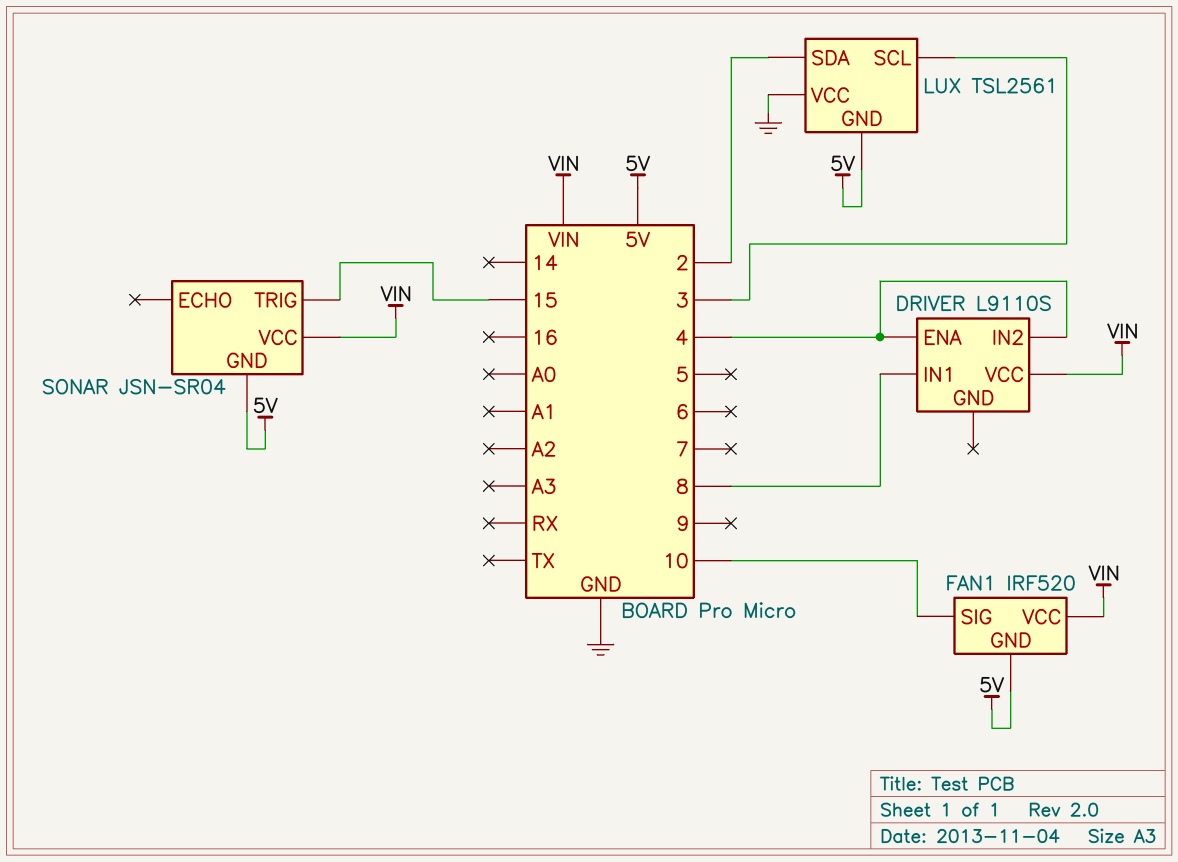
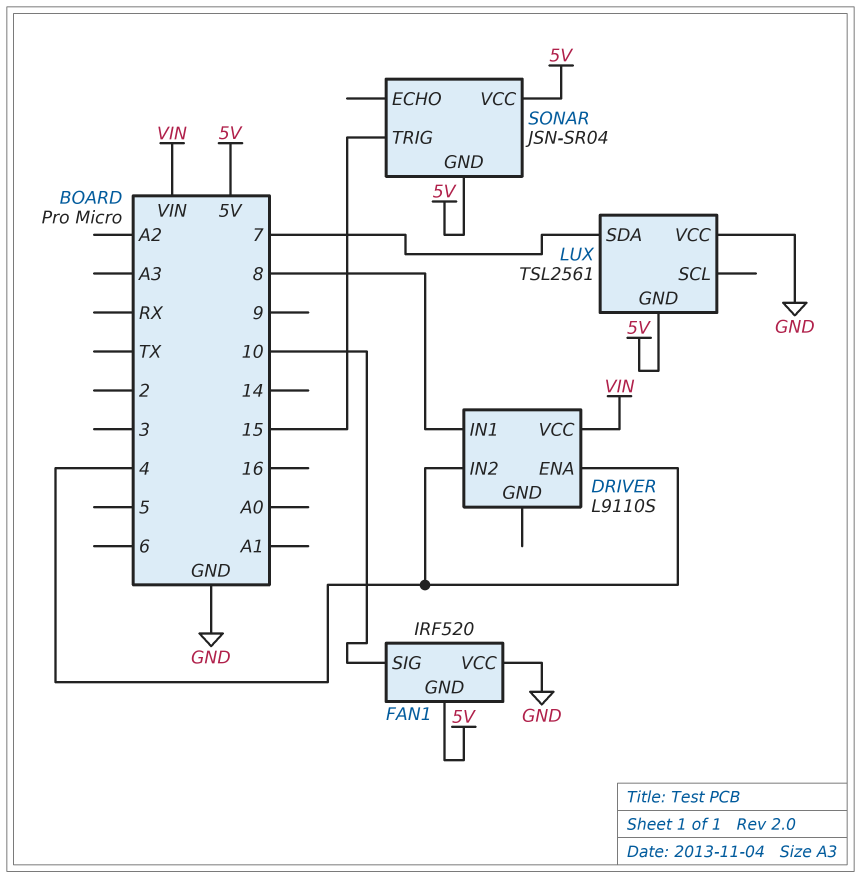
FAN1 pin VCC: VIN -> GND
LUX pin SCL: 3 -> none
LUX pin SDA: 2 -> 7
SONAR pin VCC: VIN -> 5V

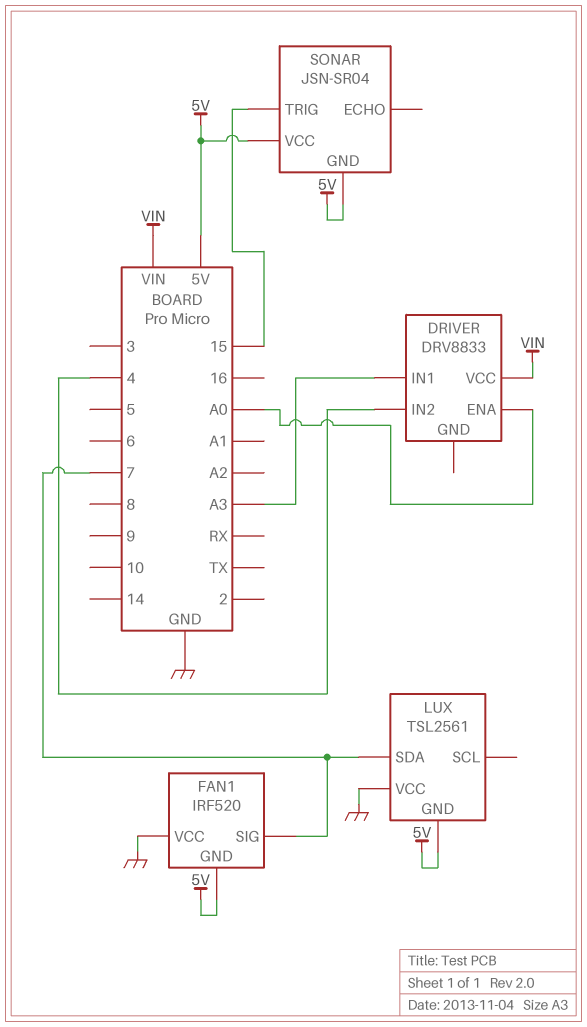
DRIVER: L9110S -> DRV8833
DRIVER pin ENA: 4 -> A0
DRIVER pin IN1: 8 -> A3
FAN1 pin SIG: 10 -> 7

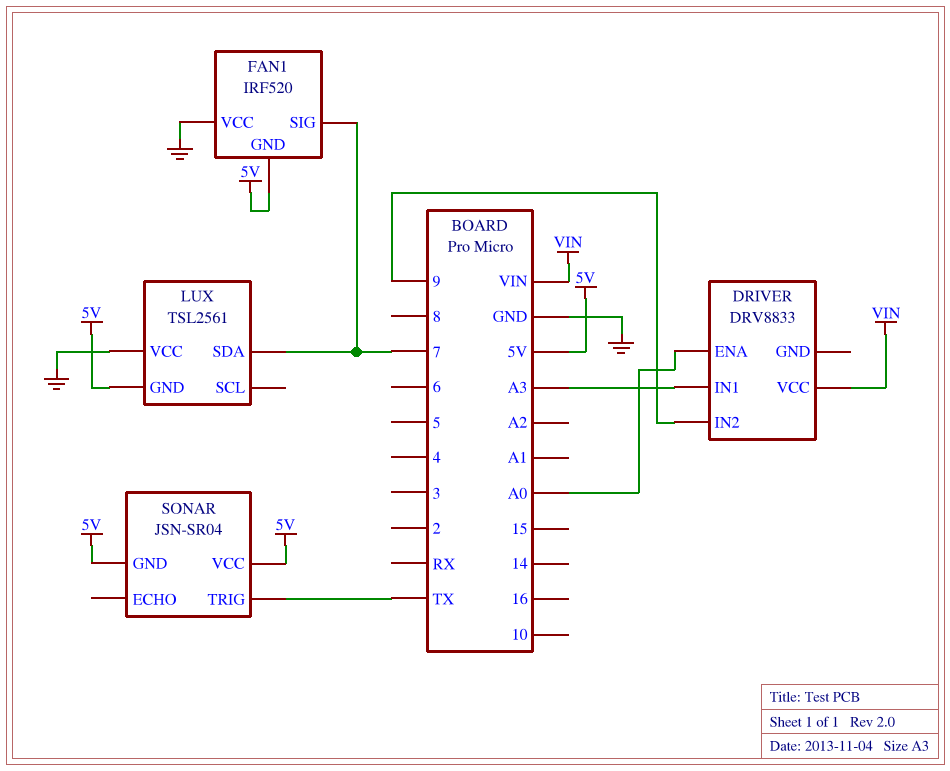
DRIVER pin IN2: 4 -> 9
SONAR pin TRIG: 15 -> TX

